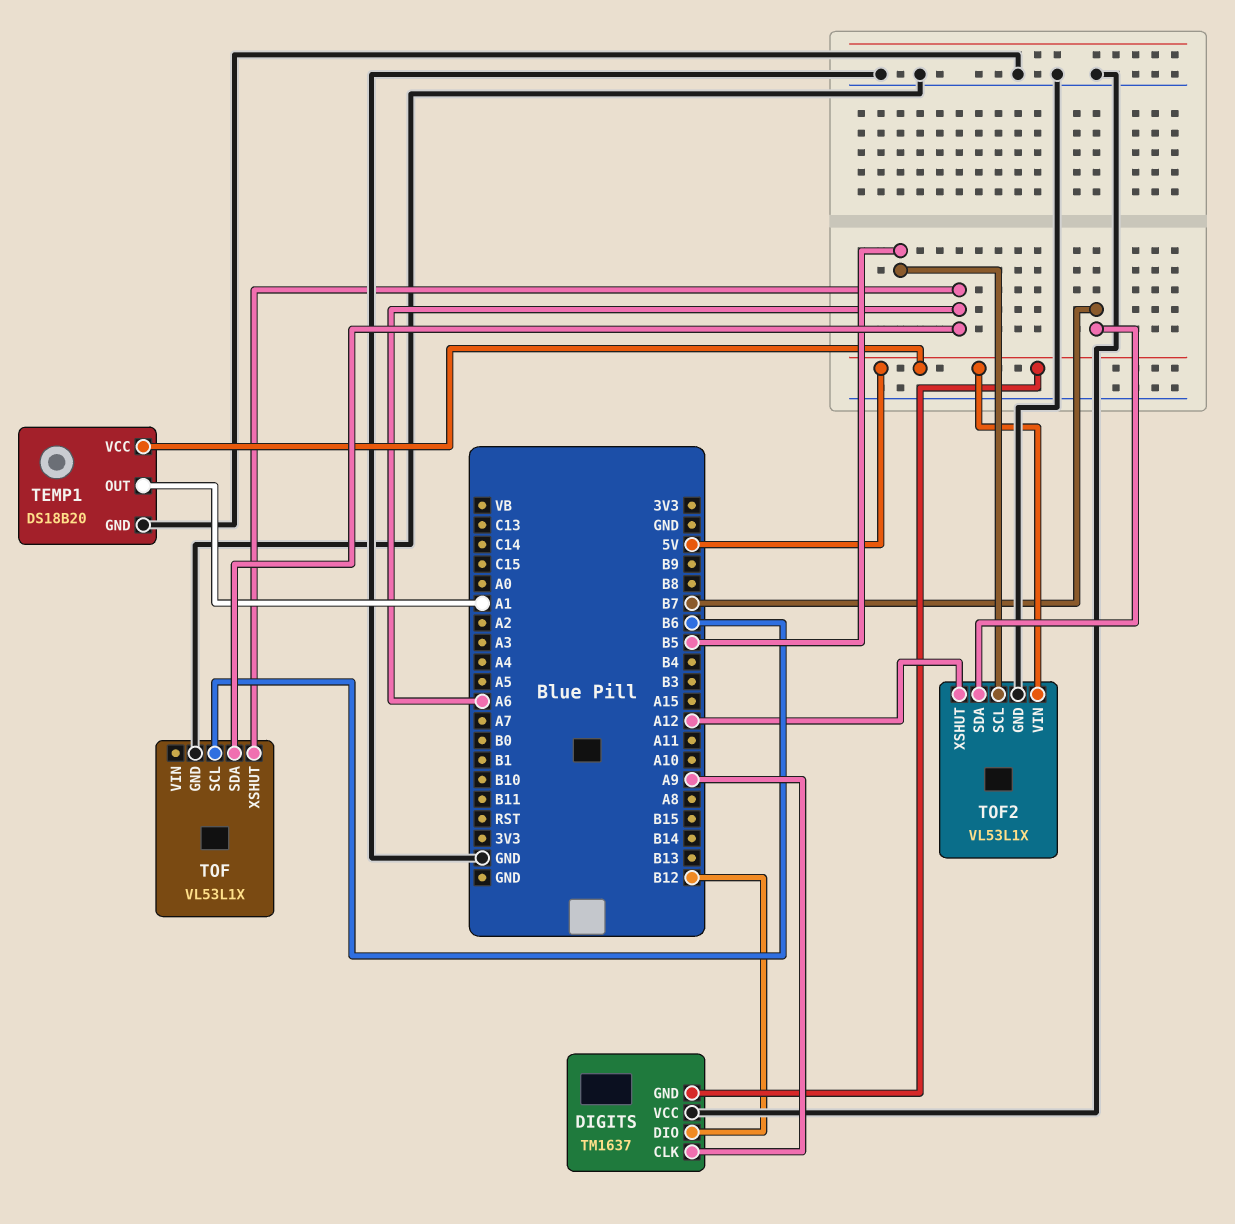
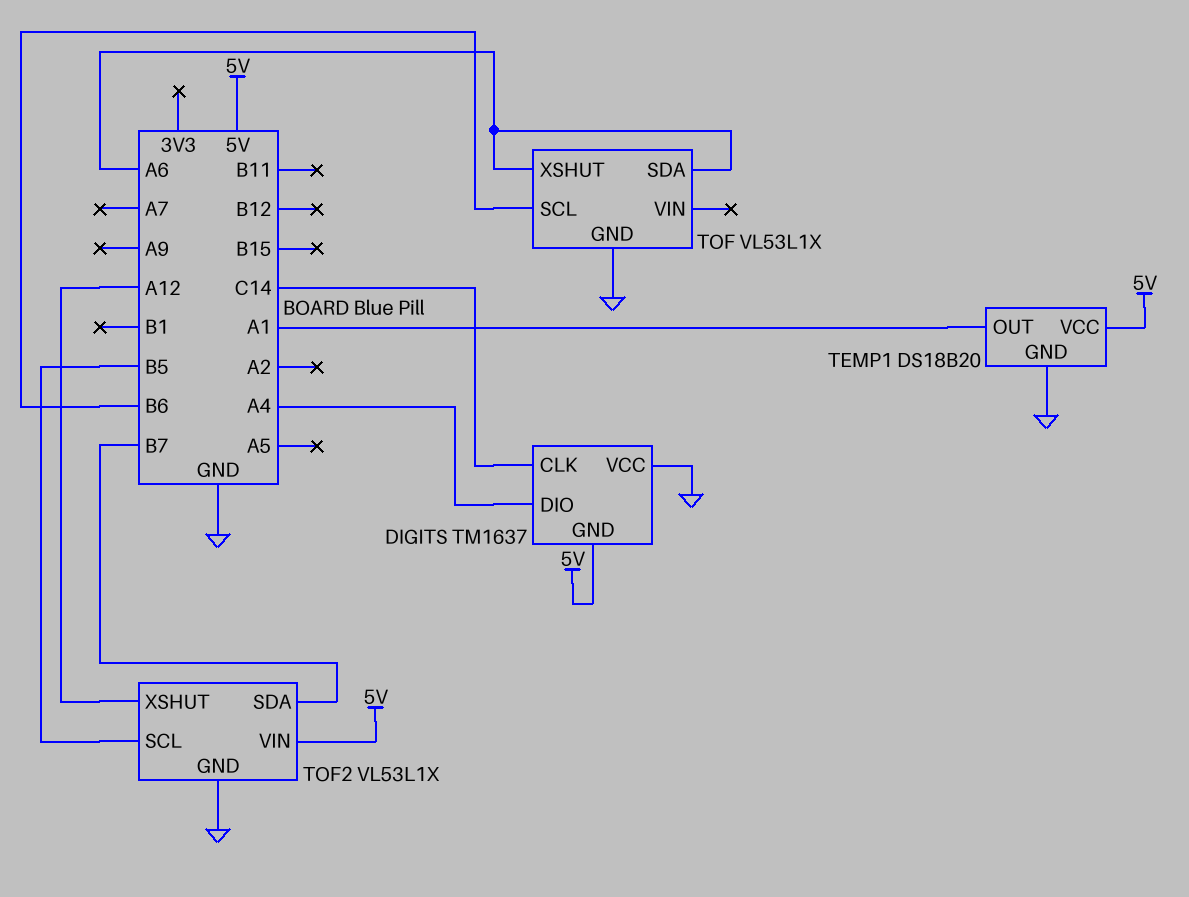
DIGITS pin CLK: A9 -> C14
DIGITS pin DIO: B12 -> A4

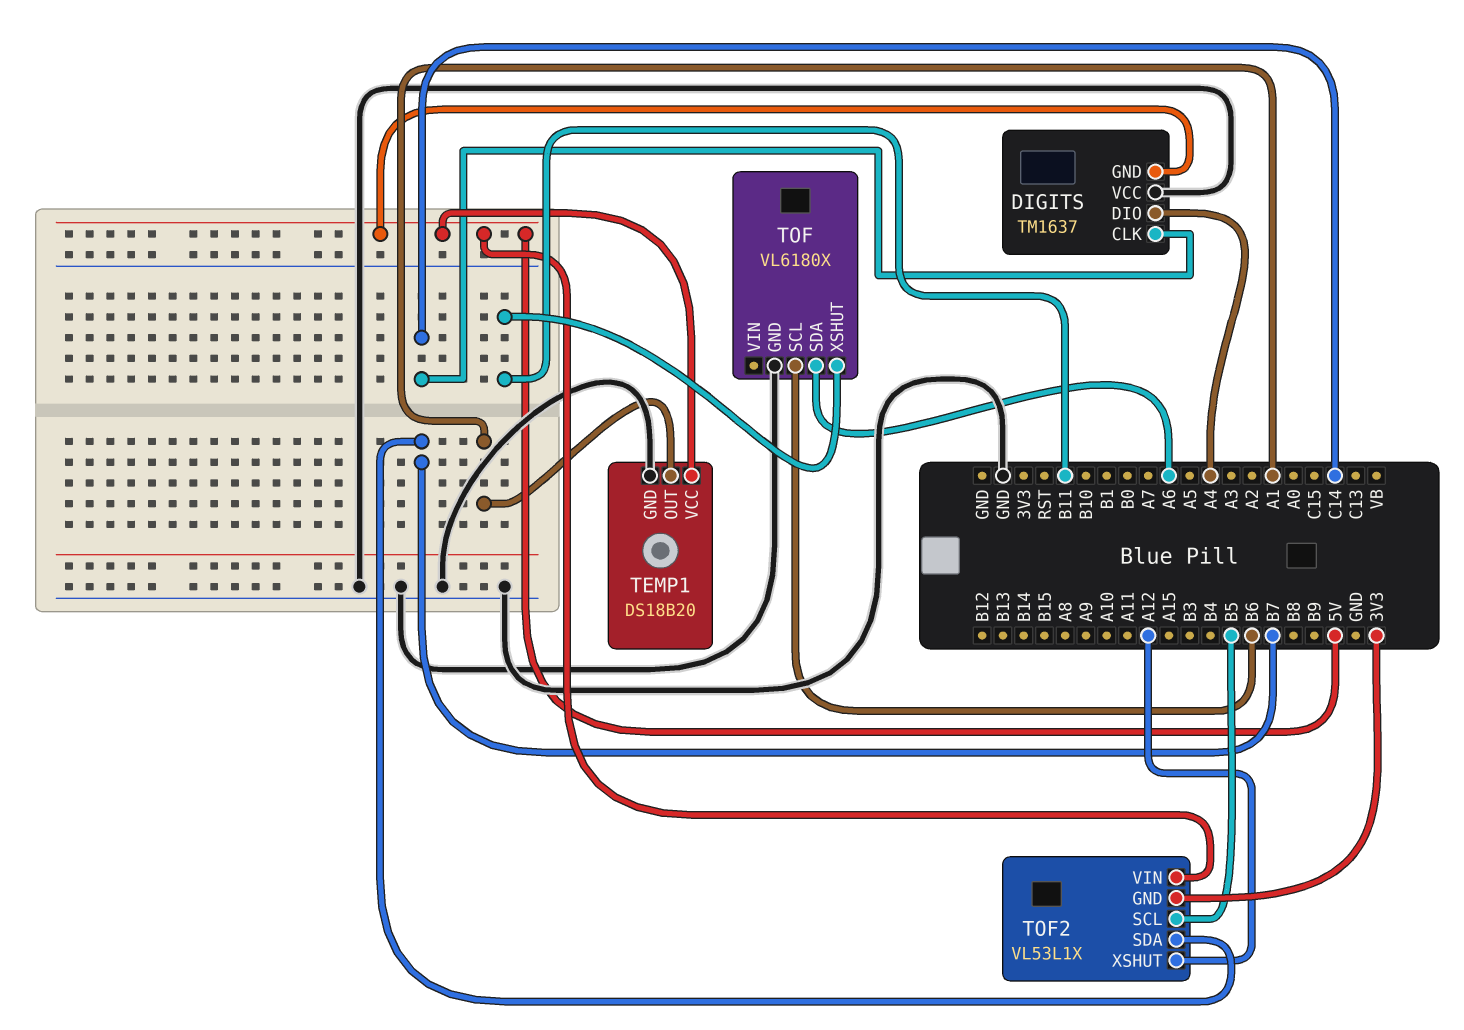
TOF: VL53L1X -> VL6180X
TOF pin XSHUT: A6 -> B11
TOF2 pin GND: GND -> 3V3

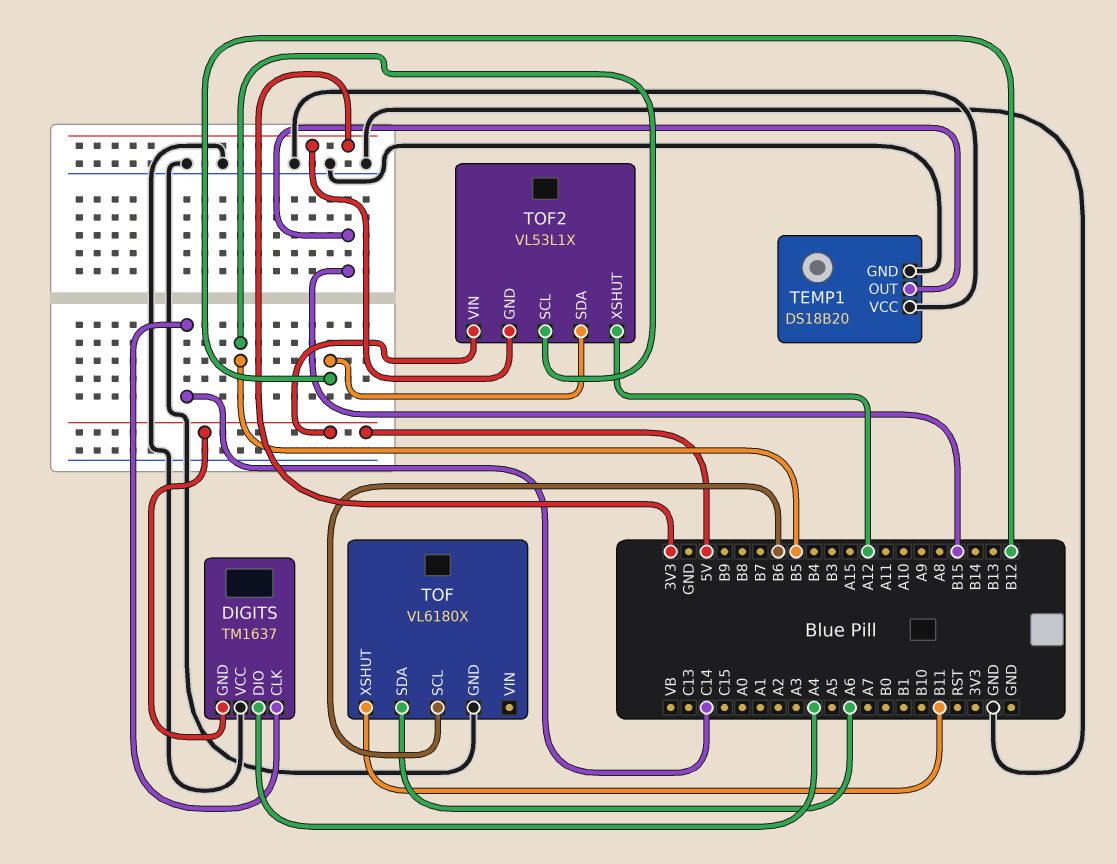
TEMP1 pin OUT: A1 -> B15
TEMP1 pin VCC: 5V -> GND
TOF2 pin SDA: B7 -> B12

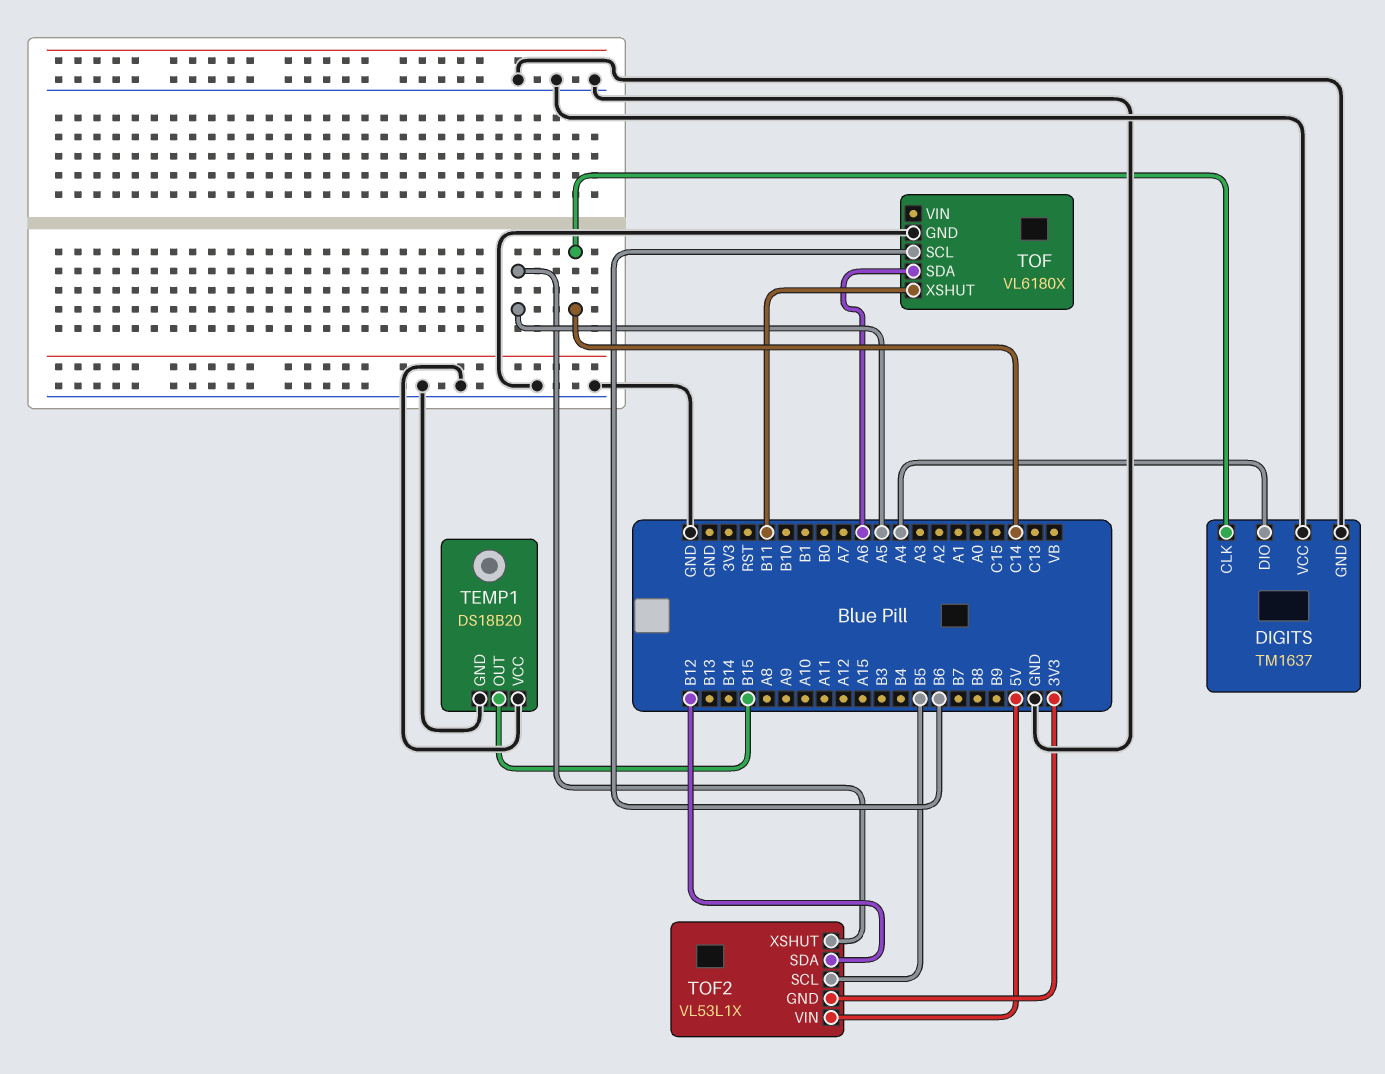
DIGITS pin GND: 5V -> GND
TOF2 pin XSHUT: A12 -> A5

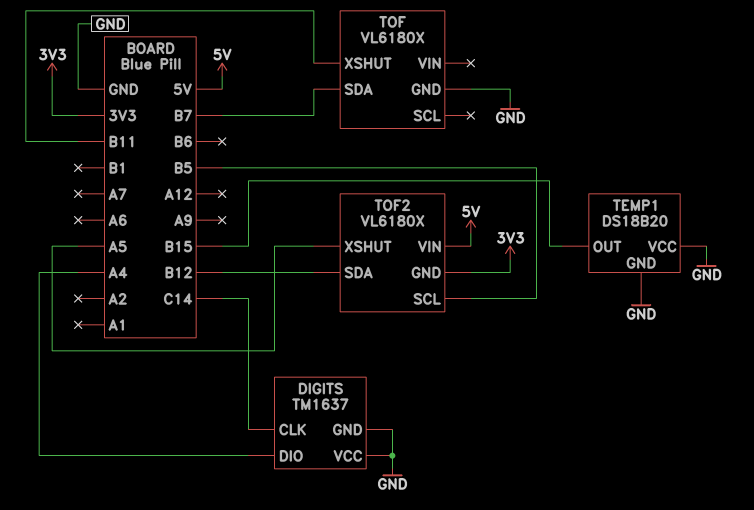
TOF pin SCL: B6 -> none
TOF pin SDA: A6 -> B7
TOF2: VL53L1X -> VL6180X

